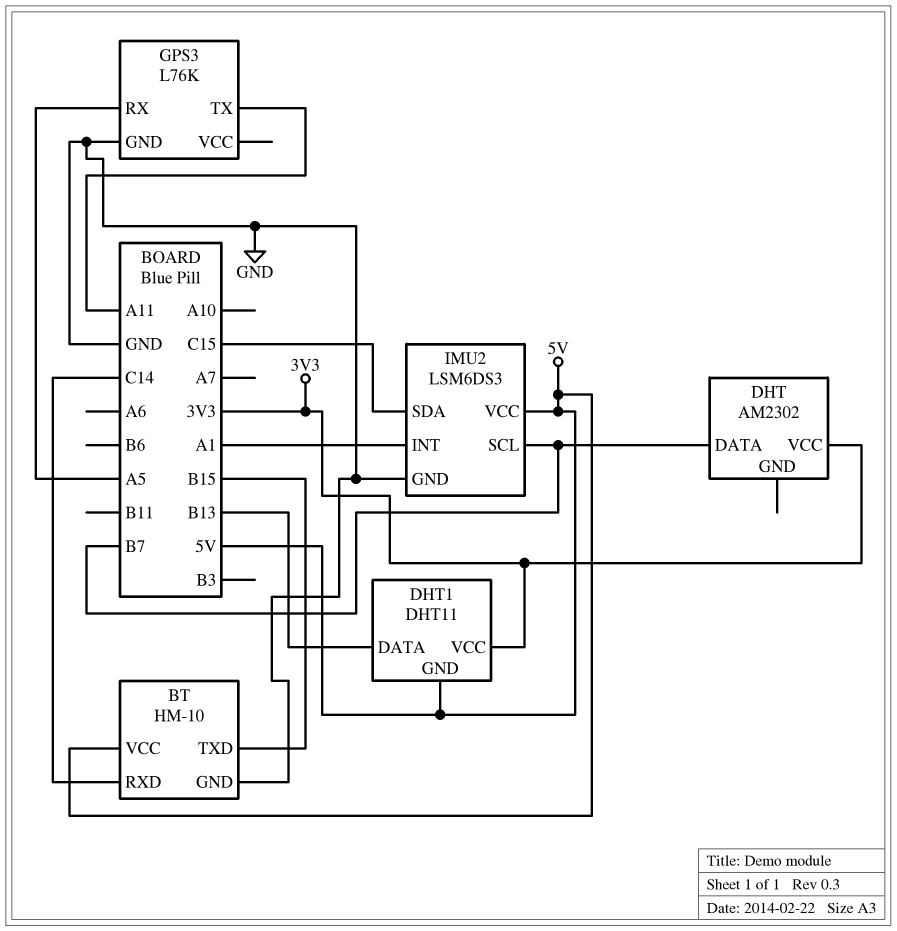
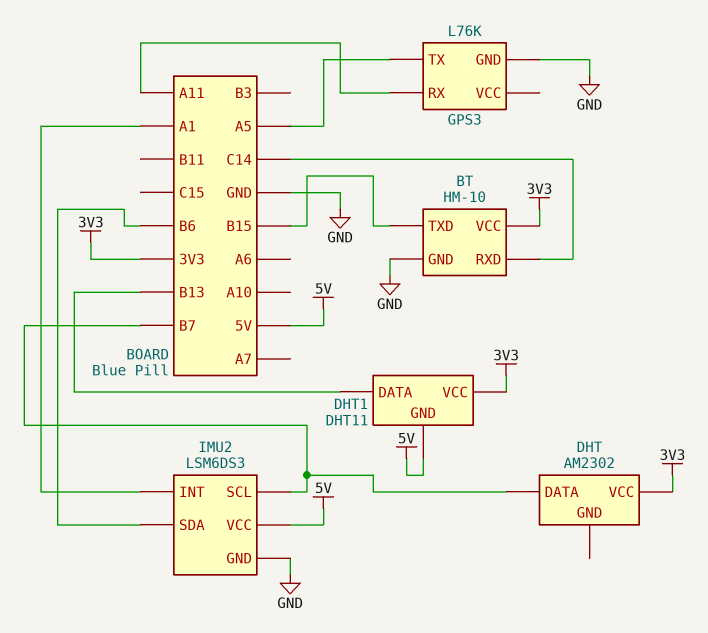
BT pin VCC: 5V -> 3V3
GPS3 pin RX: A5 -> A11
GPS3 pin TX: A11 -> A5
IMU2 pin SDA: C15 -> B6

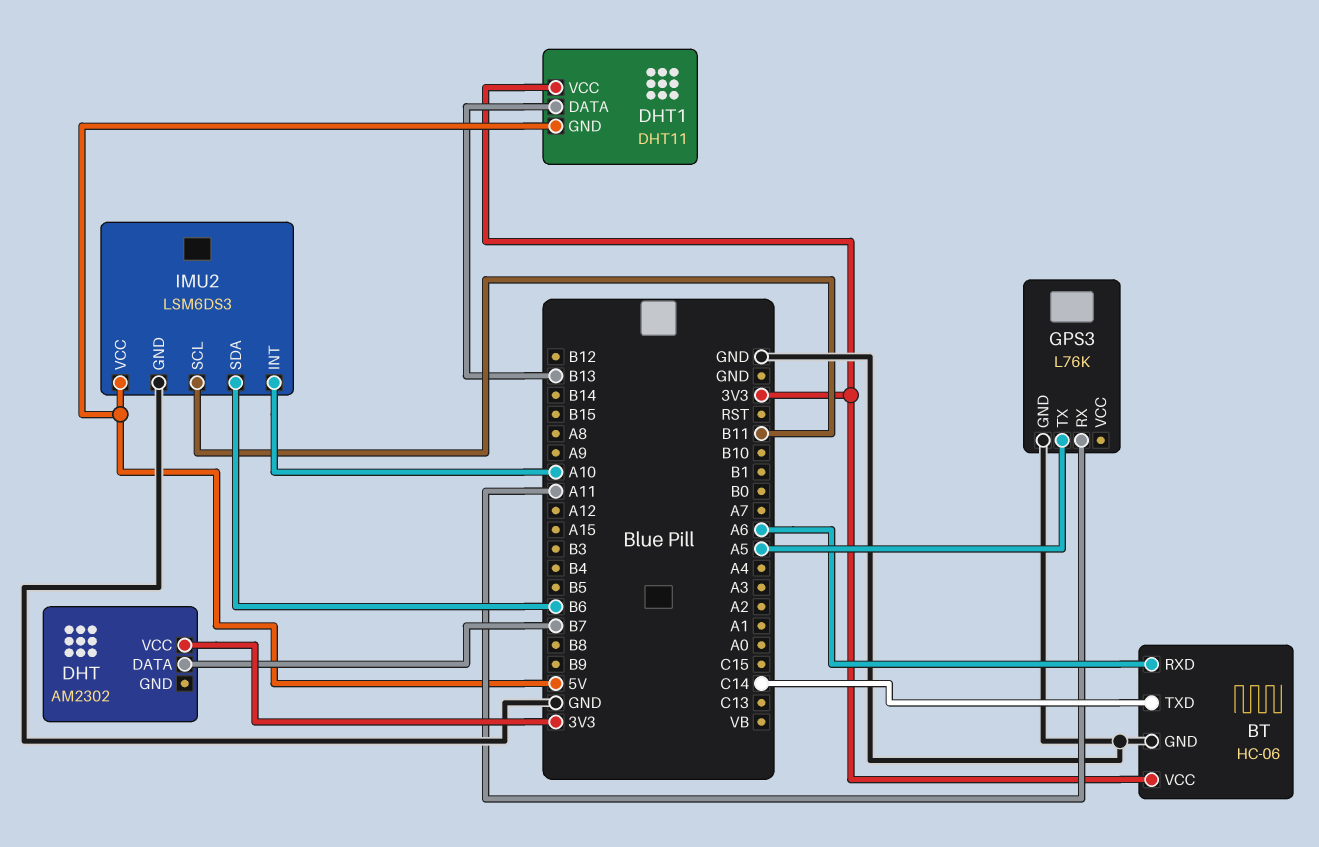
BT: HM-10 -> HC-06
BT pin RXD: C14 -> A6
BT pin TXD: B15 -> C14
IMU2 pin INT: A1 -> A10
IMU2 pin SCL: B7 -> B11

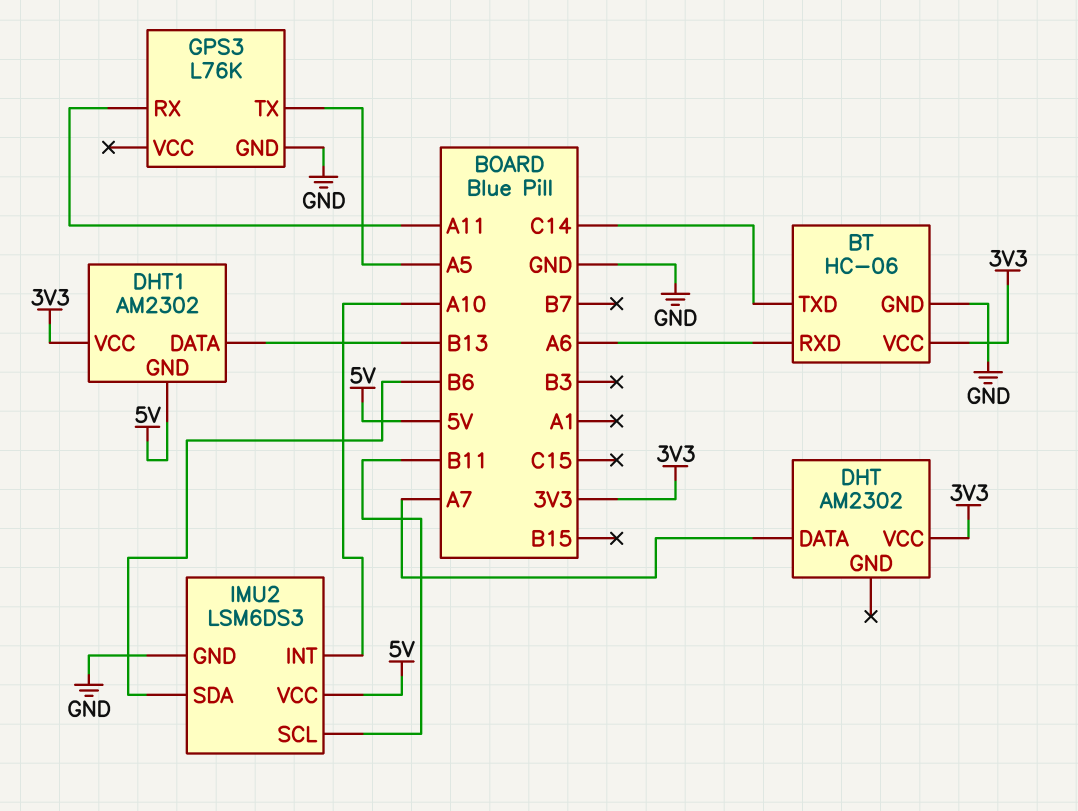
DHT pin DATA: B7 -> A7
DHT1: DHT11 -> AM2302

